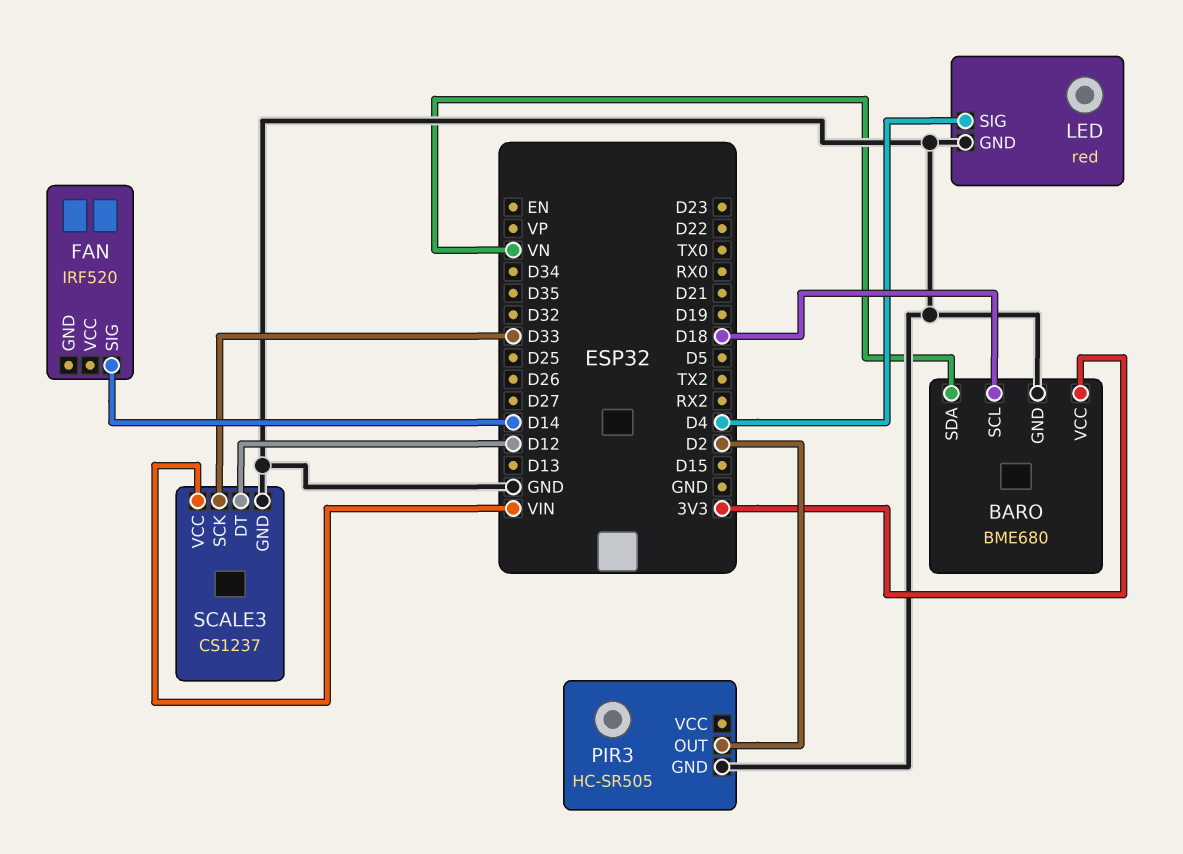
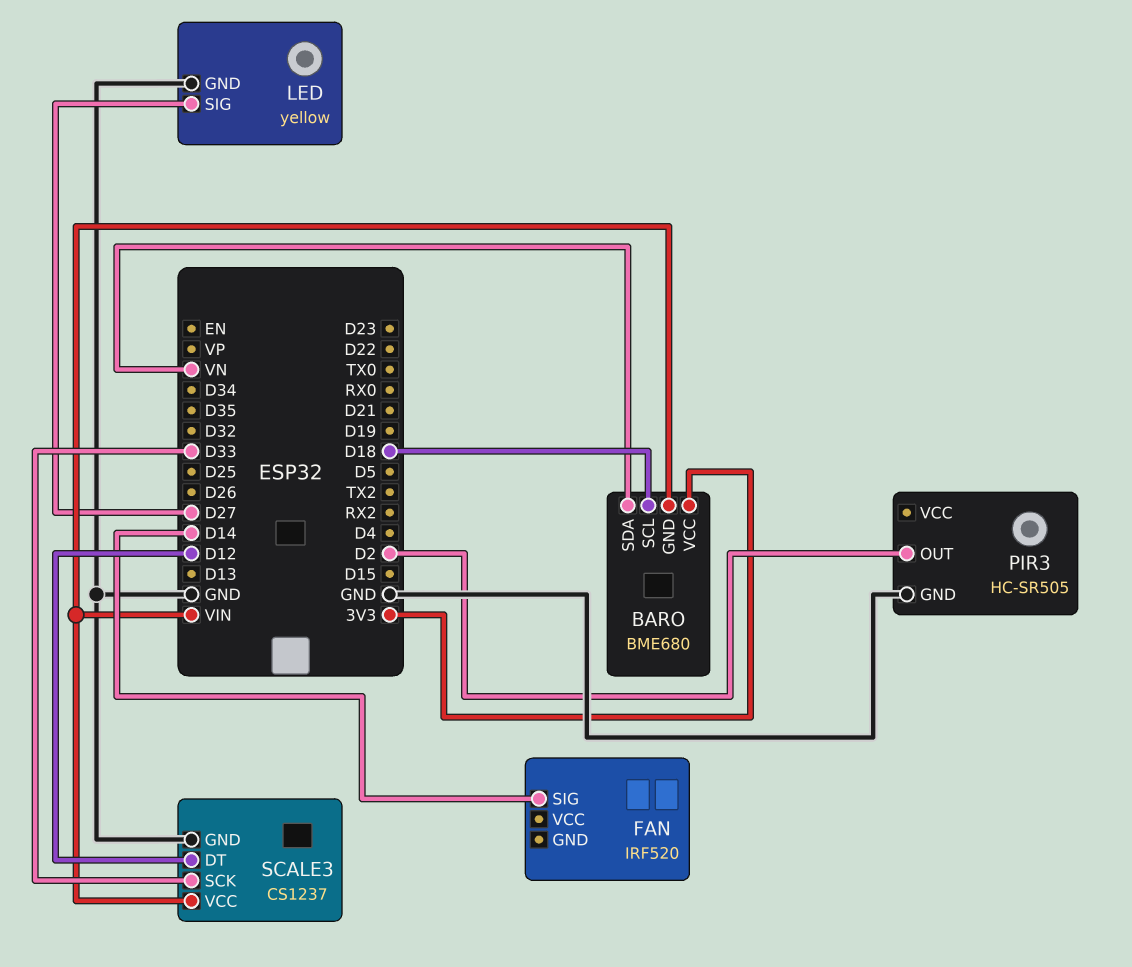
BARO pin GND: GND -> VIN
LED: red -> yellow
LED pin SIG: D4 -> D27

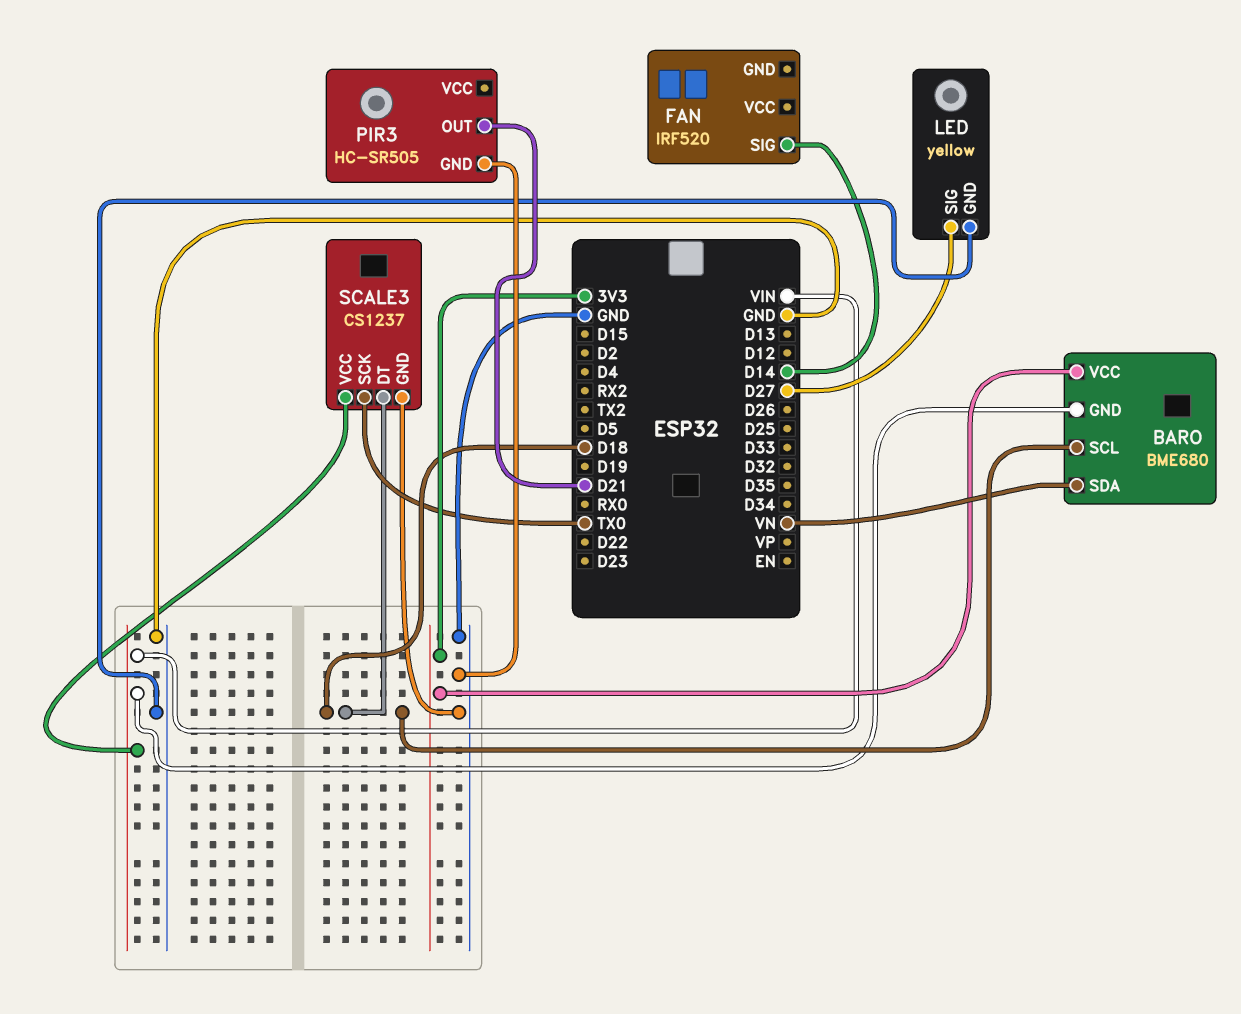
PIR3 pin OUT: D2 -> D21
SCALE3 pin DT: D12 -> D18
SCALE3 pin SCK: D33 -> TX0

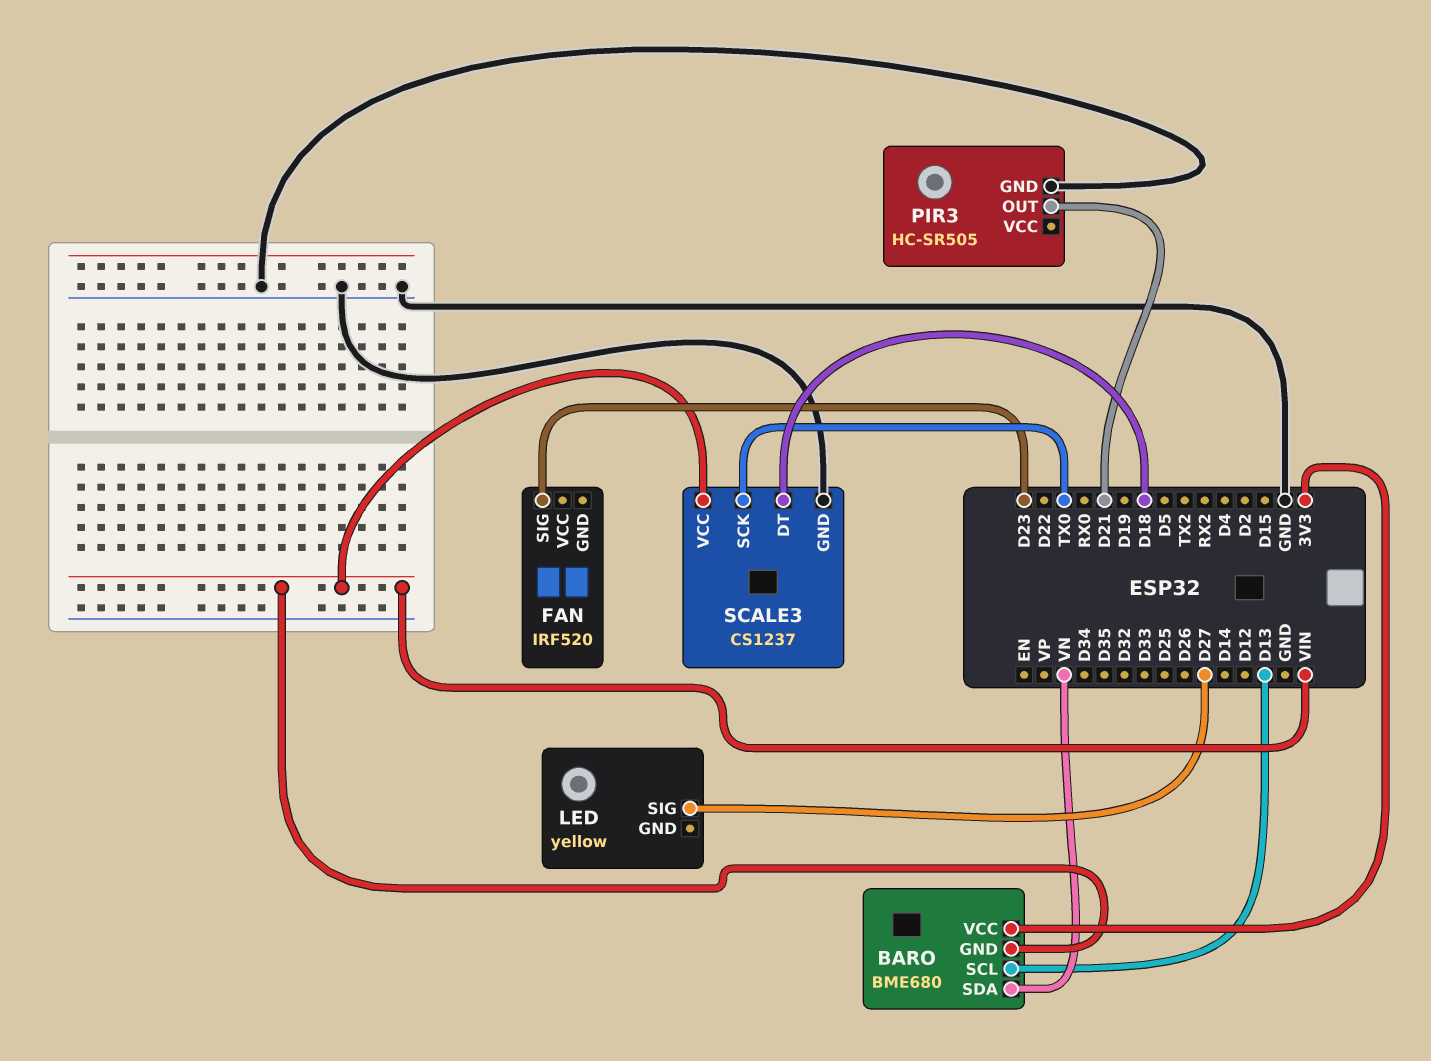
BARO pin SCL: D18 -> D13
FAN pin SIG: D14 -> D23
LED pin GND: GND -> none

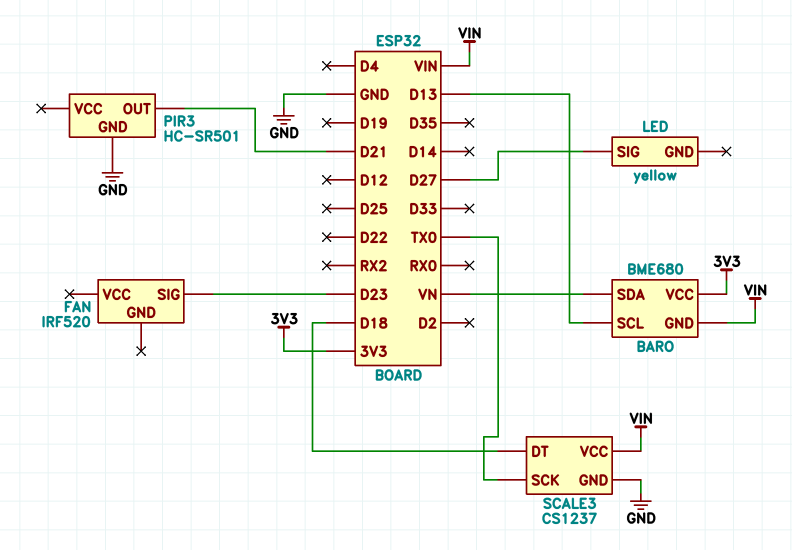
PIR3: HC-SR505 -> HC-SR501

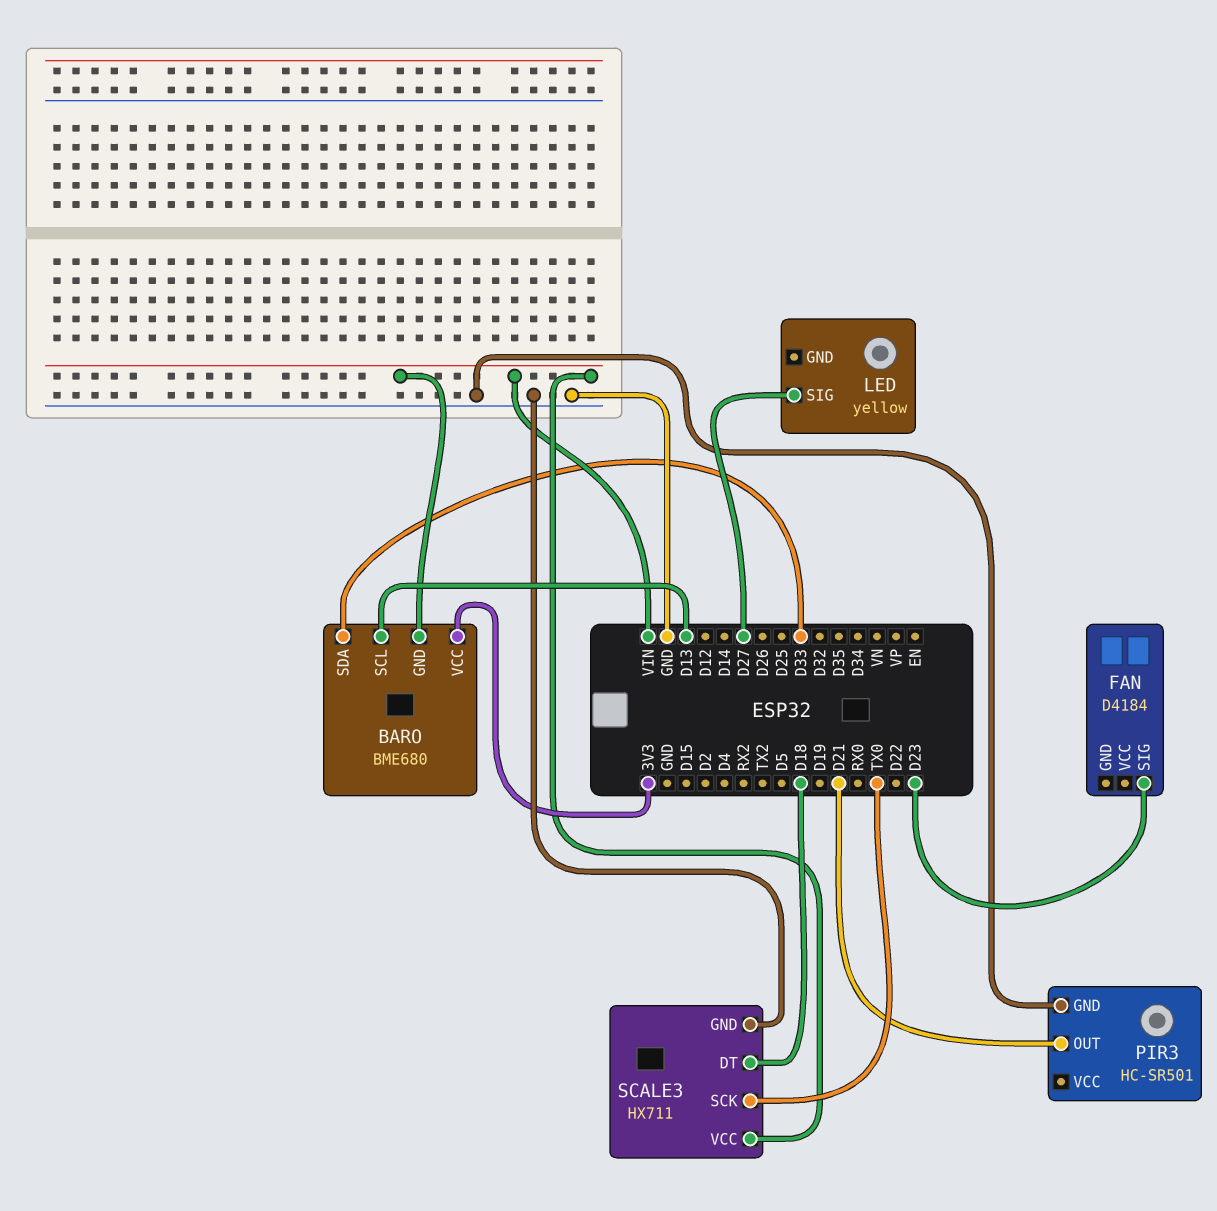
BARO pin SDA: VN -> D33
FAN: IRF520 -> D4184
SCALE3: CS1237 -> HX711

